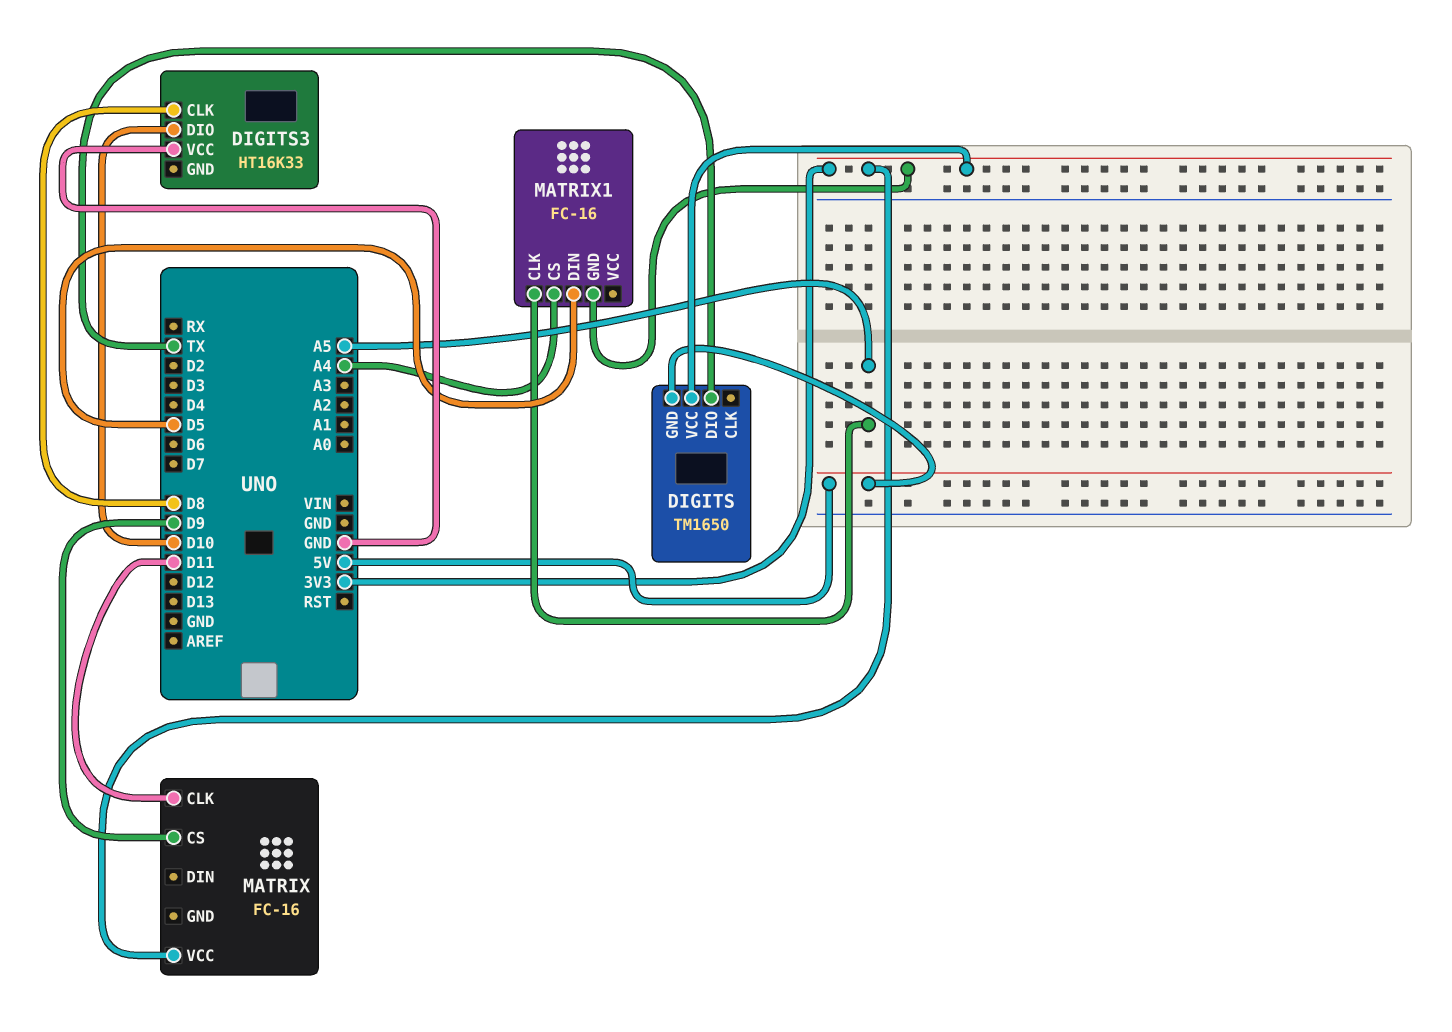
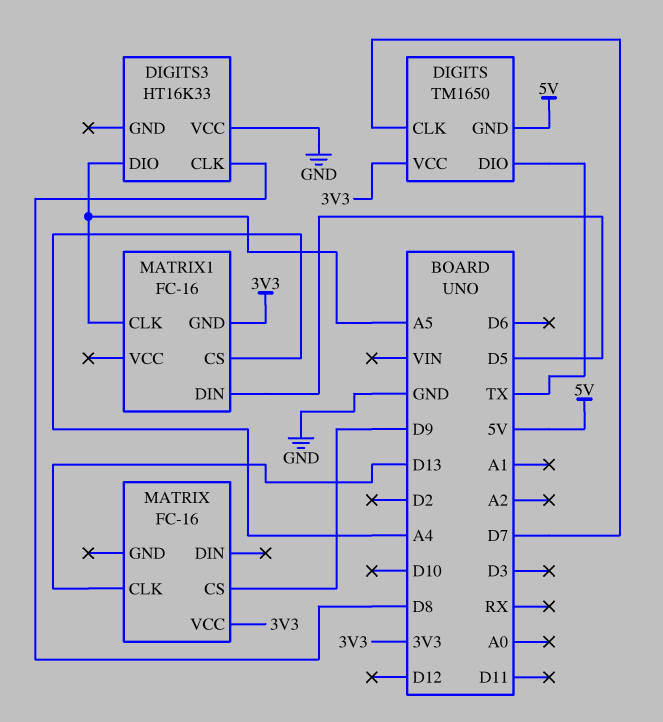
DIGITS pin CLK: none -> D7
DIGITS3 pin DIO: D10 -> A5
MATRIX pin CLK: D11 -> D13

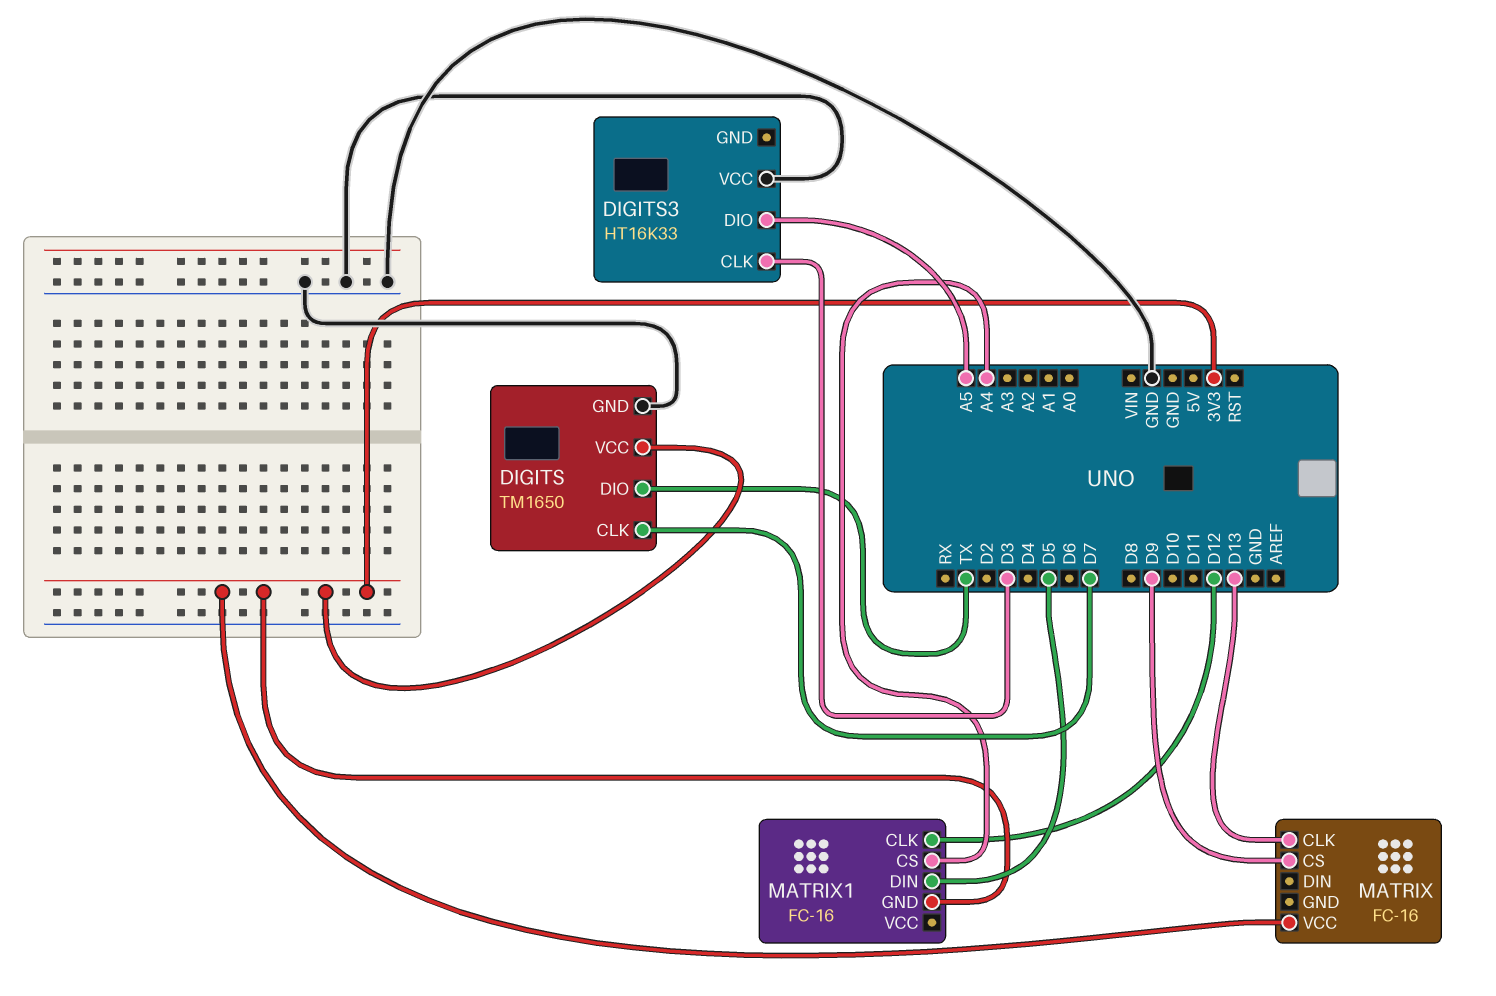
DIGITS pin GND: 5V -> GND
DIGITS3 pin CLK: D8 -> D3
MATRIX1 pin CLK: A5 -> D12

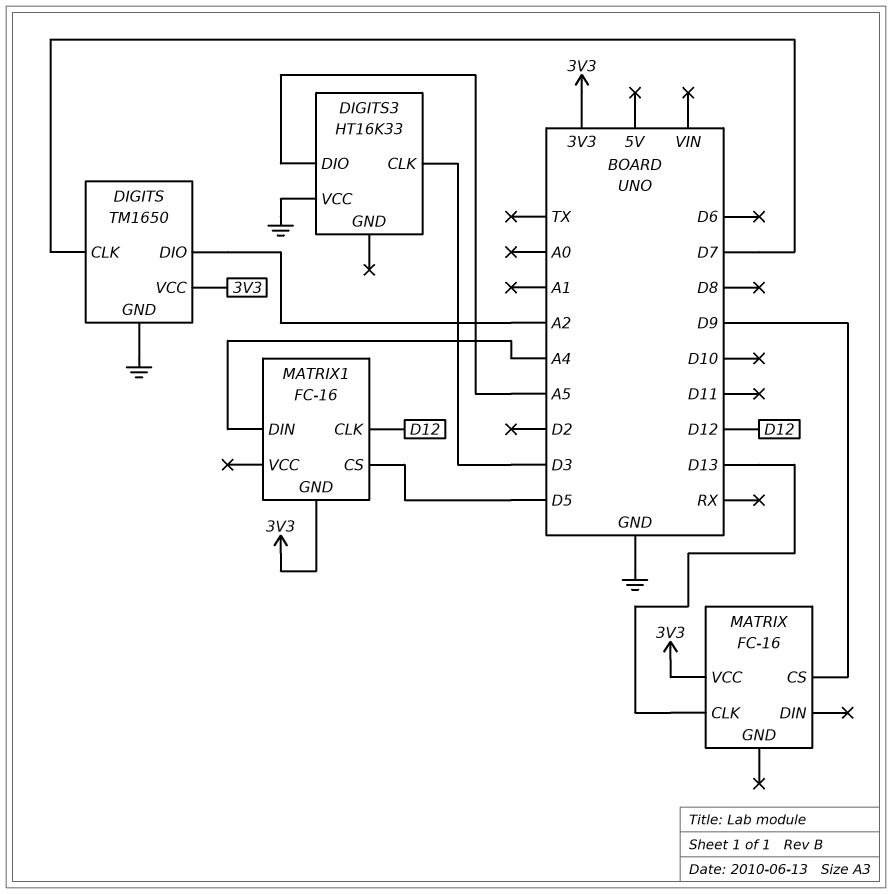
DIGITS pin DIO: TX -> A2
MATRIX1 pin CS: A4 -> D5
MATRIX1 pin DIN: D5 -> A4

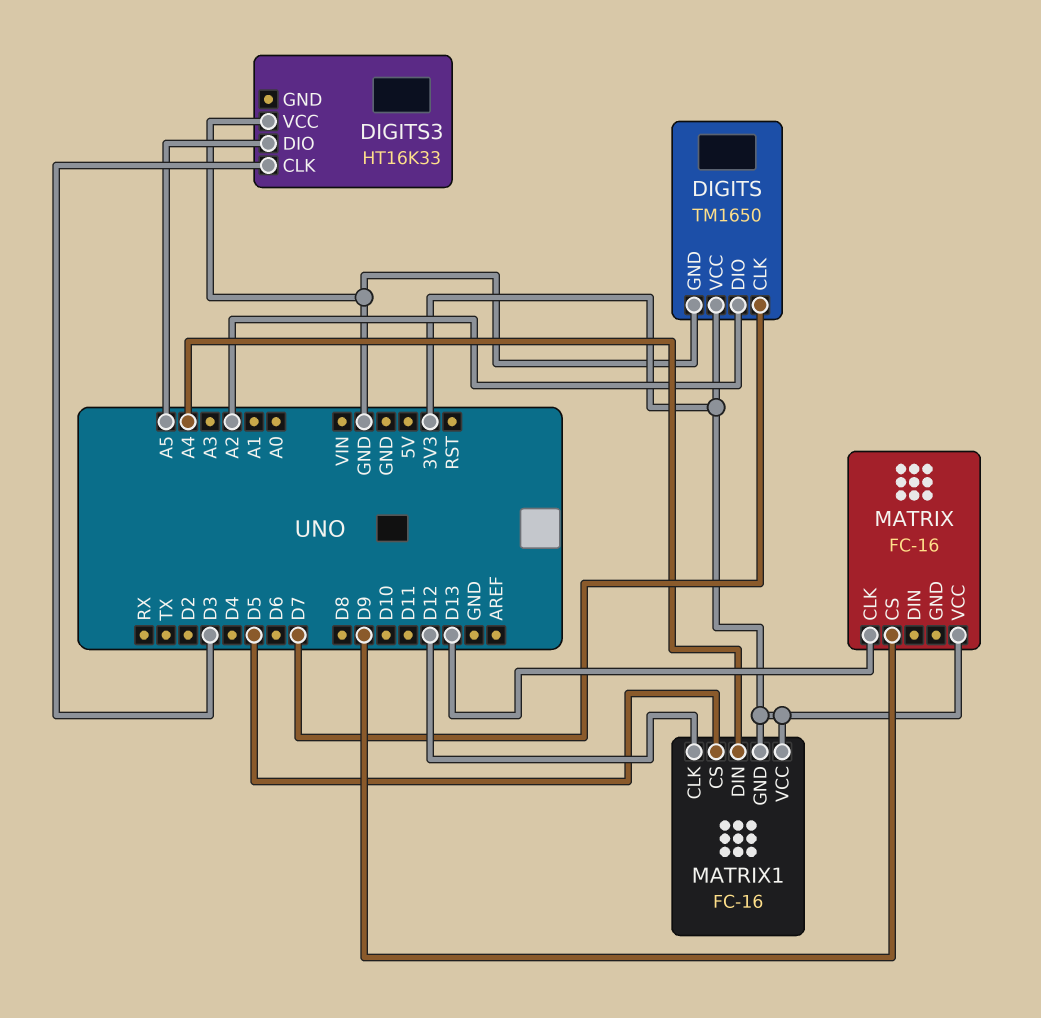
MATRIX1 pin VCC: none -> 3V3

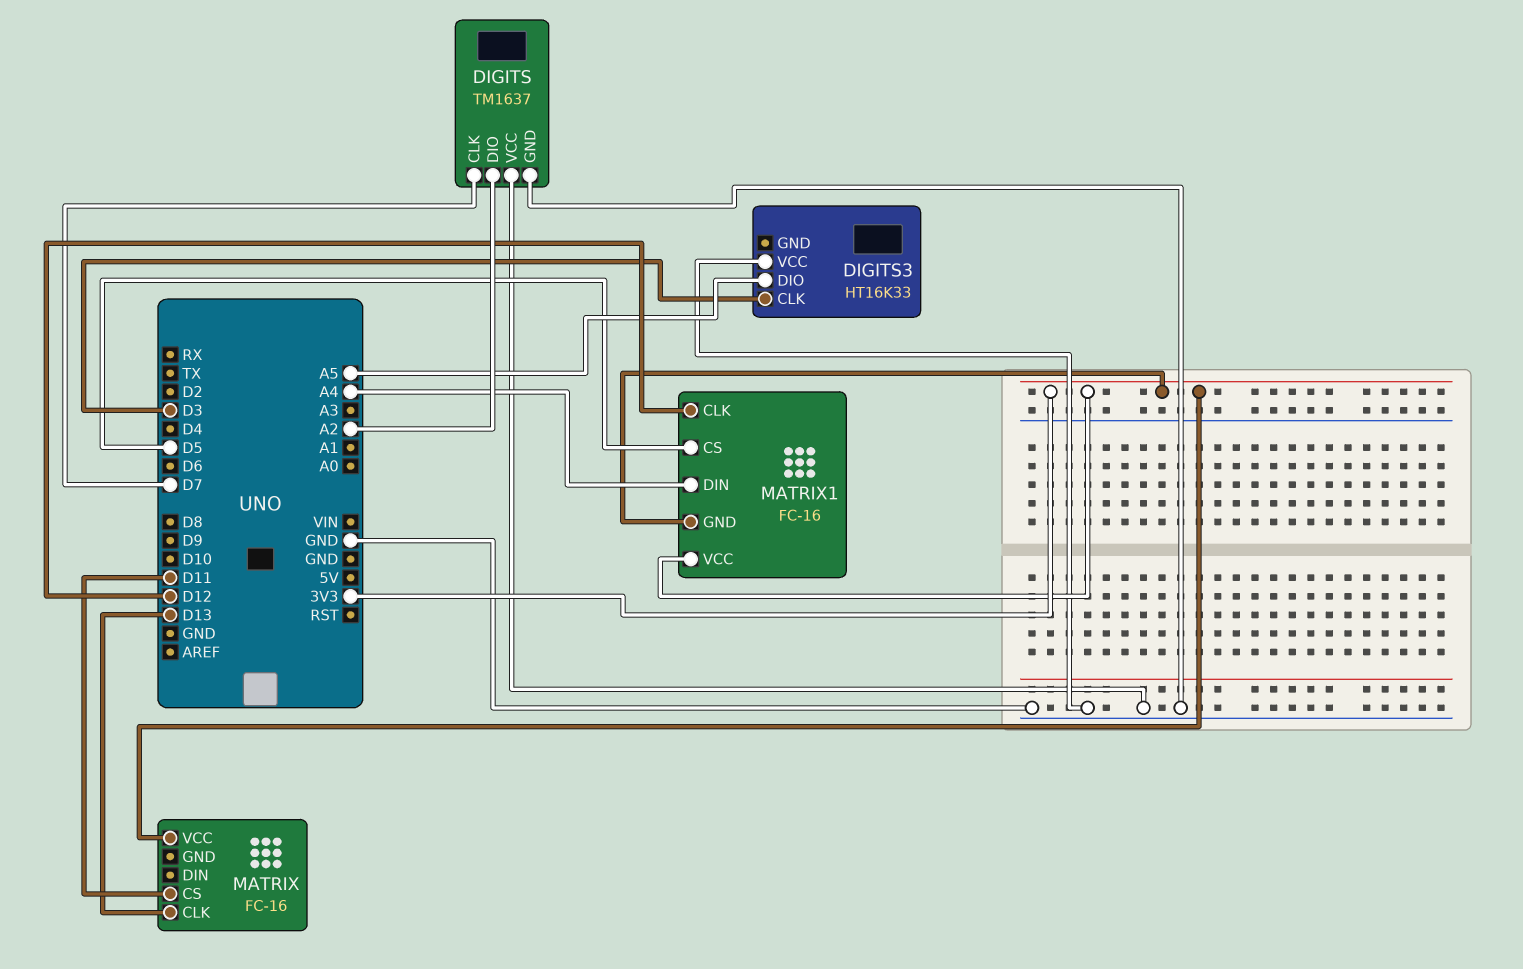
DIGITS: TM1650 -> TM1637
DIGITS pin VCC: 3V3 -> GND
MATRIX pin CS: D9 -> D11

